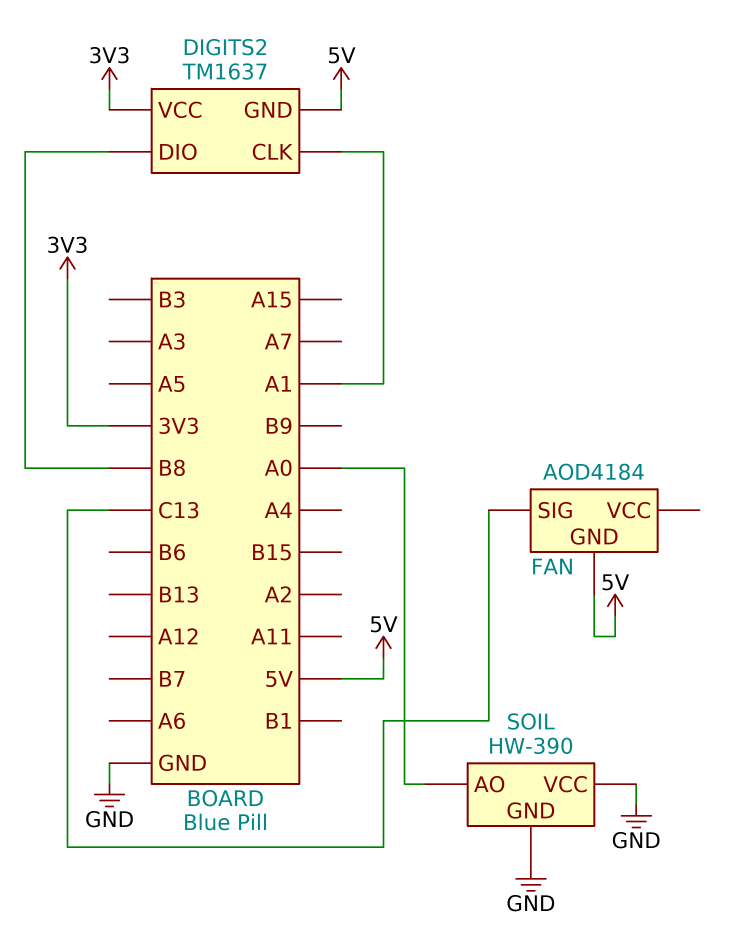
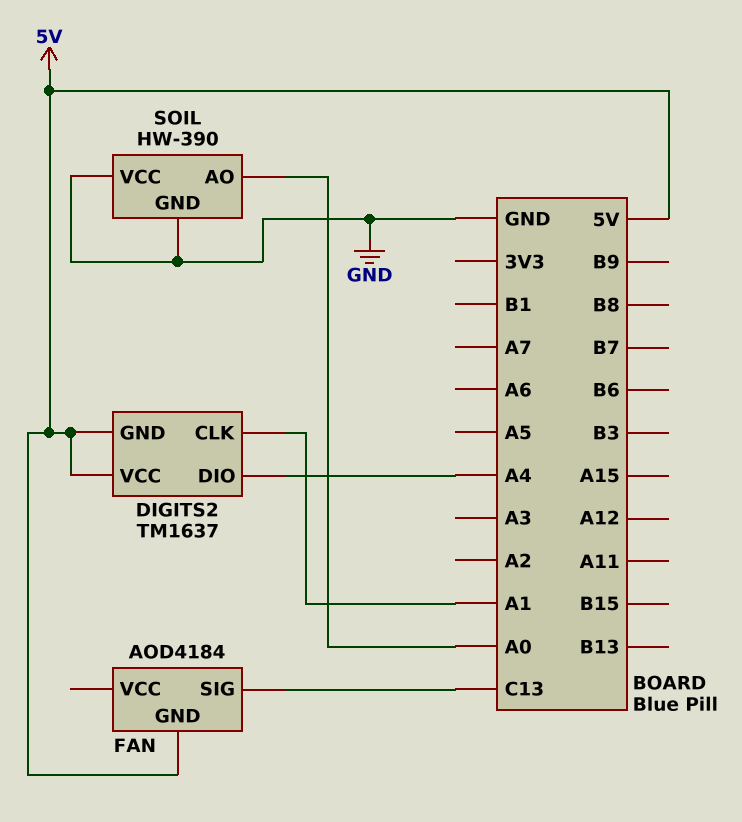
DIGITS2 pin DIO: B8 -> A4
DIGITS2 pin VCC: 3V3 -> 5V

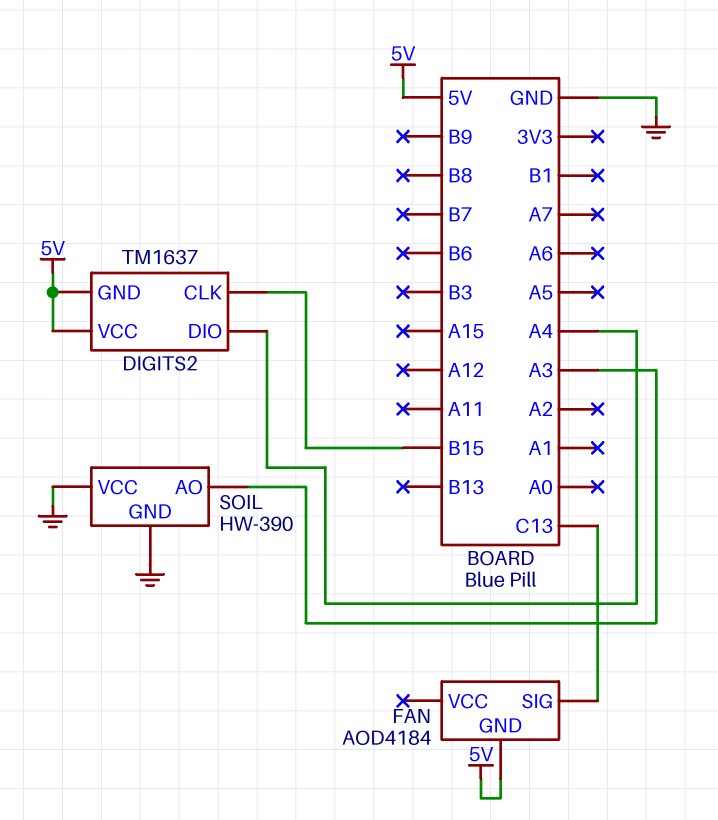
DIGITS2 pin CLK: A1 -> B15
SOIL pin AO: A0 -> A3

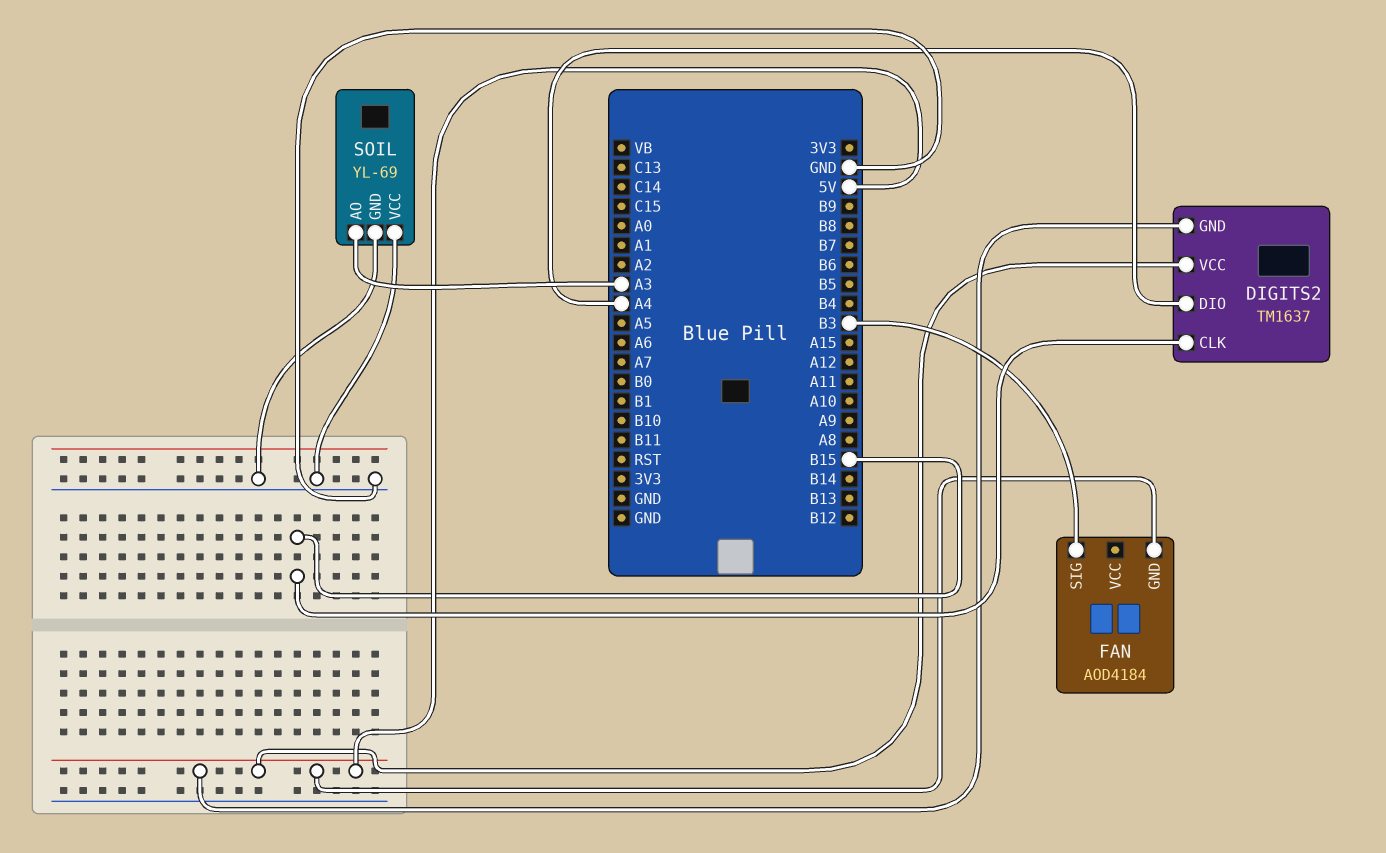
FAN pin SIG: C13 -> B3
SOIL: HW-390 -> YL-69

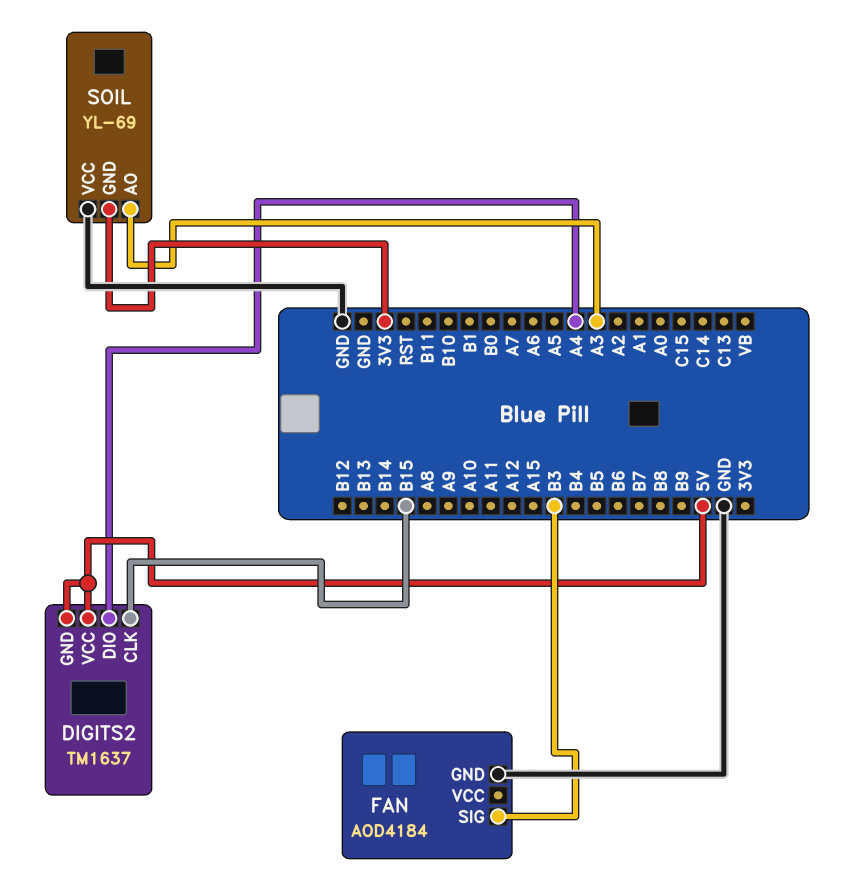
FAN pin GND: 5V -> GND
SOIL pin GND: GND -> 3V3

